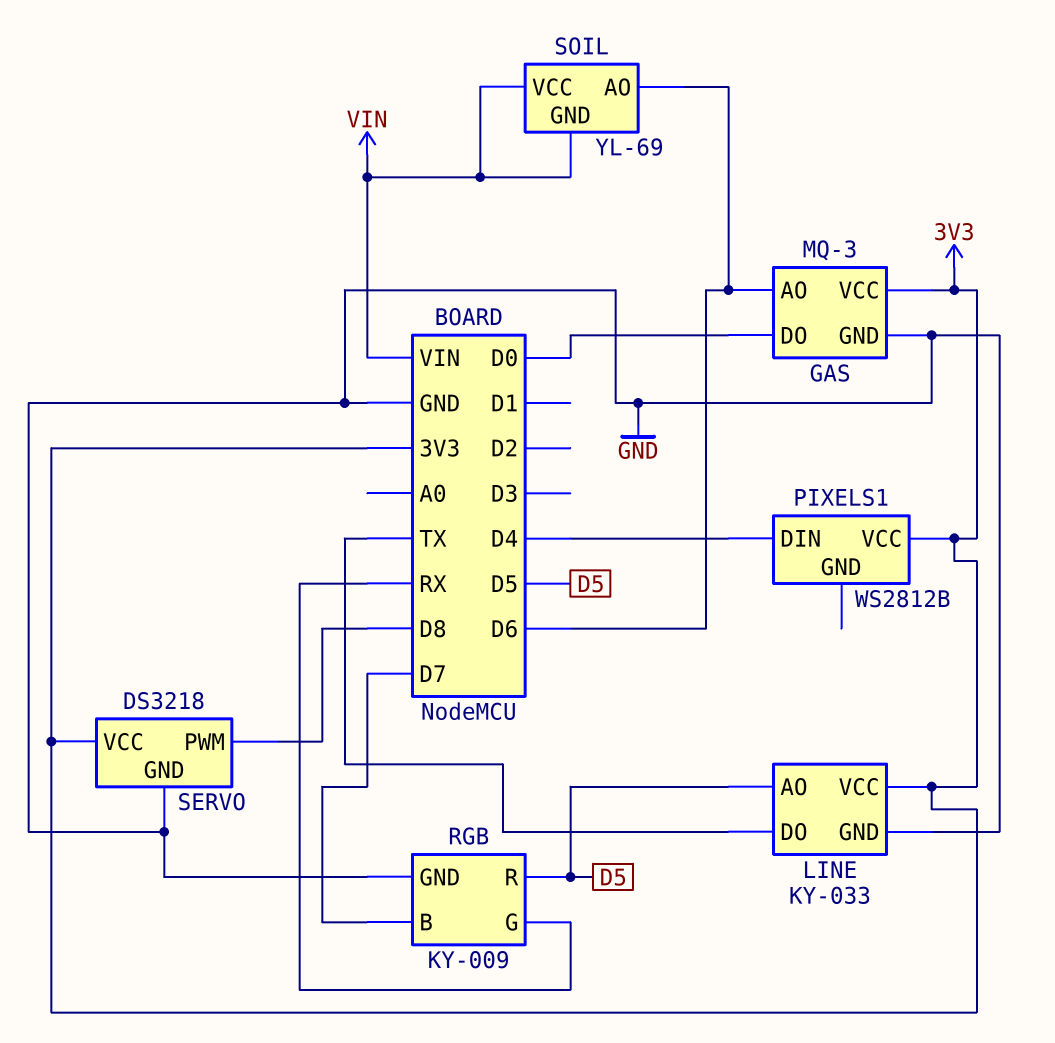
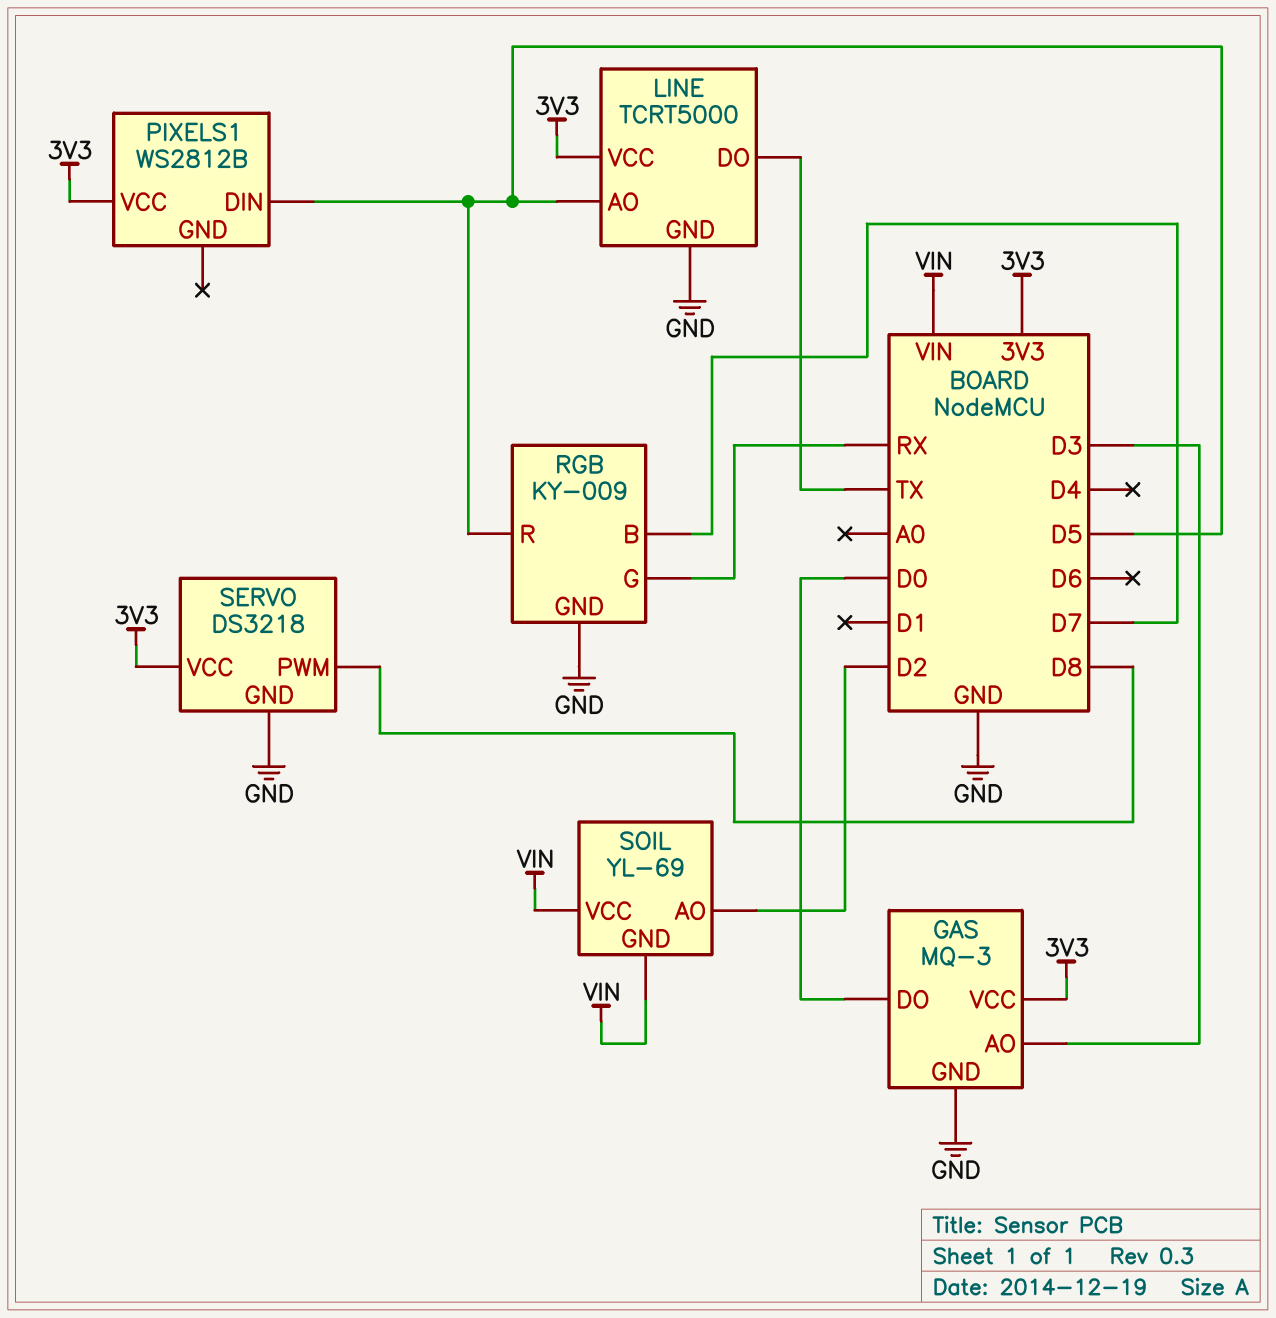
GAS pin AO: D6 -> D3
LINE: KY-033 -> TCRT5000
PIXELS1 pin DIN: D4 -> D5
SOIL pin AO: D6 -> D2

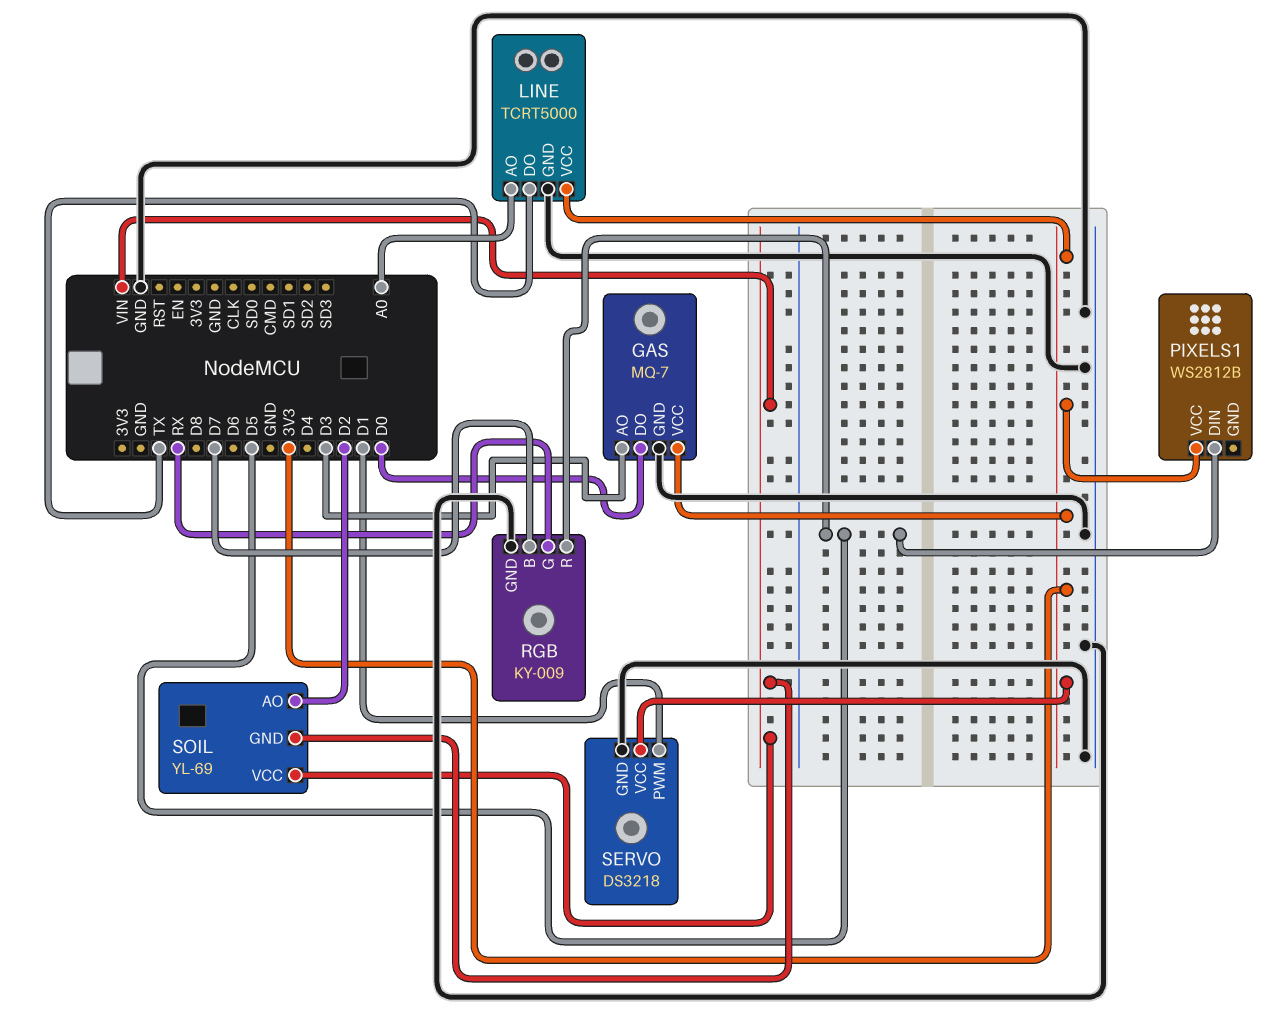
GAS: MQ-3 -> MQ-7
LINE pin AO: D5 -> A0
SERVO pin PWM: D8 -> D1

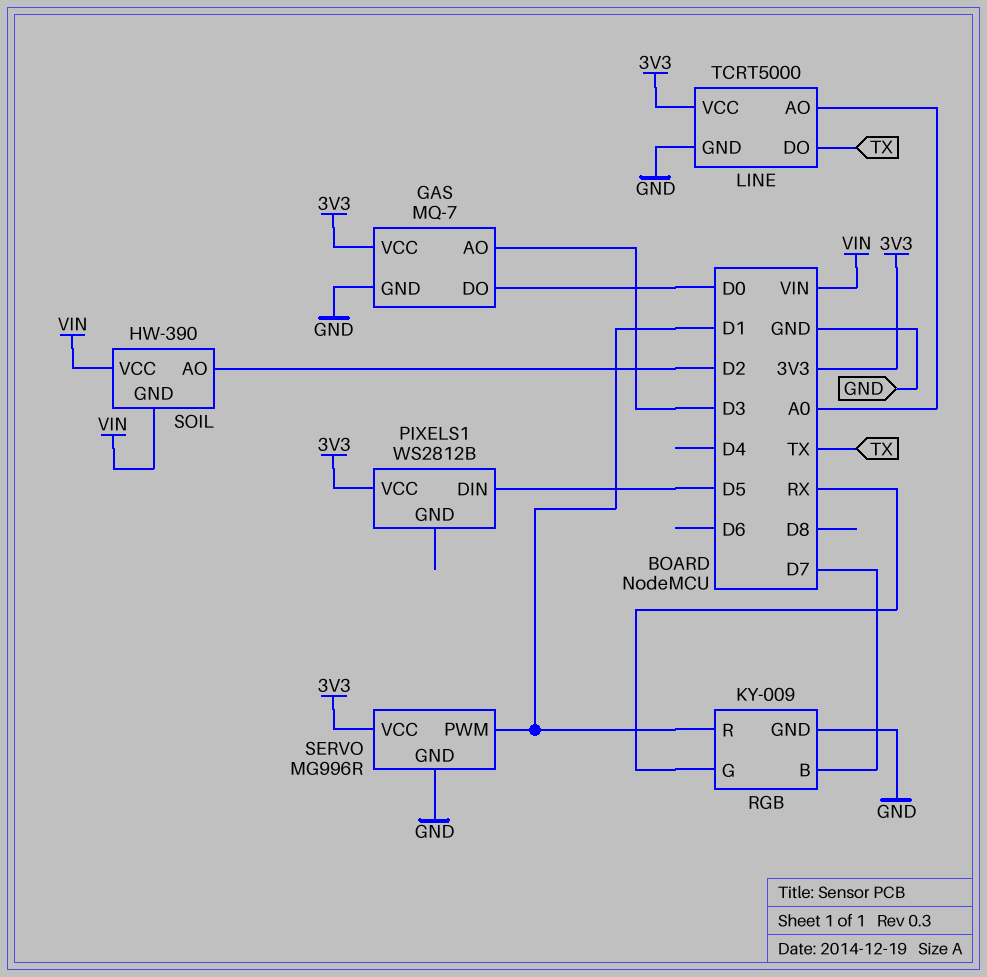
RGB pin R: D5 -> D1
SERVO: DS3218 -> MG996R
SOIL: YL-69 -> HW-390

